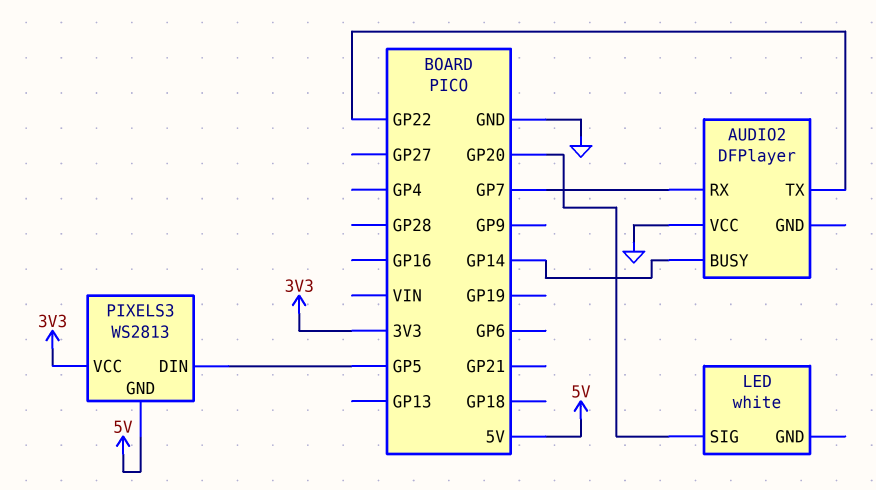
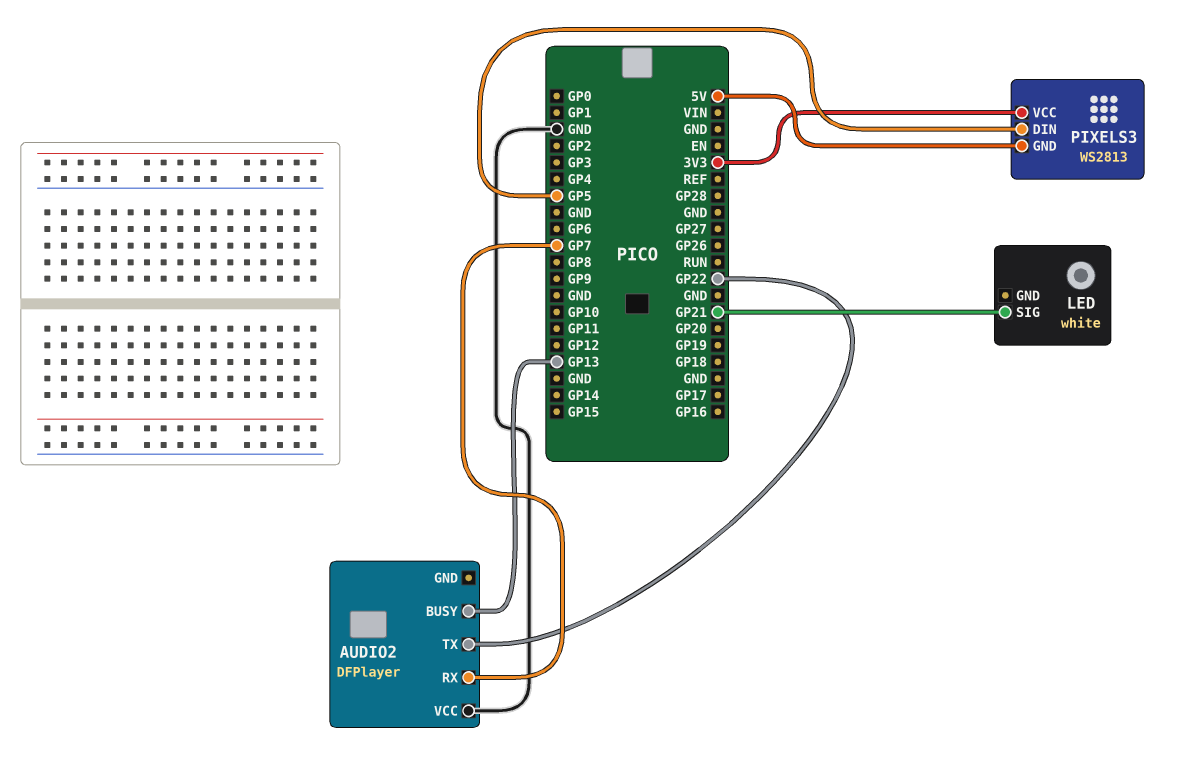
AUDIO2 pin BUSY: GP14 -> GP13
LED pin SIG: GP20 -> GP21

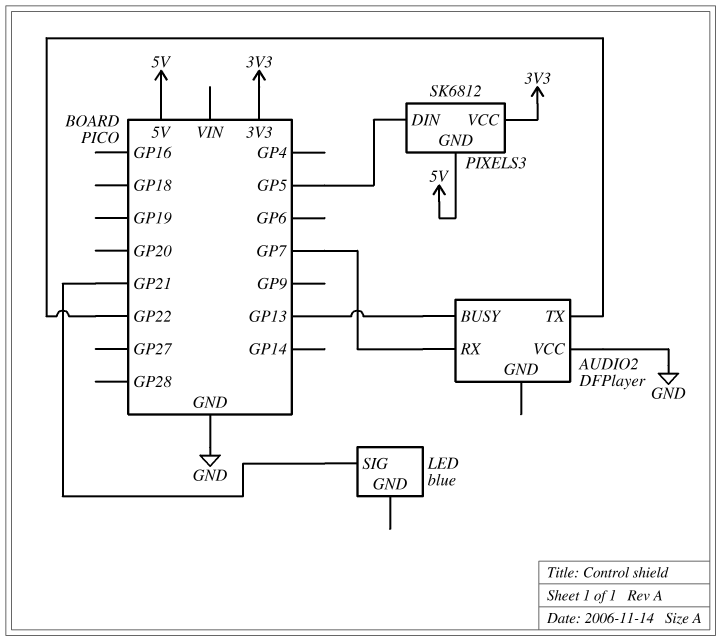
LED: white -> blue
PIXELS3: WS2813 -> SK6812

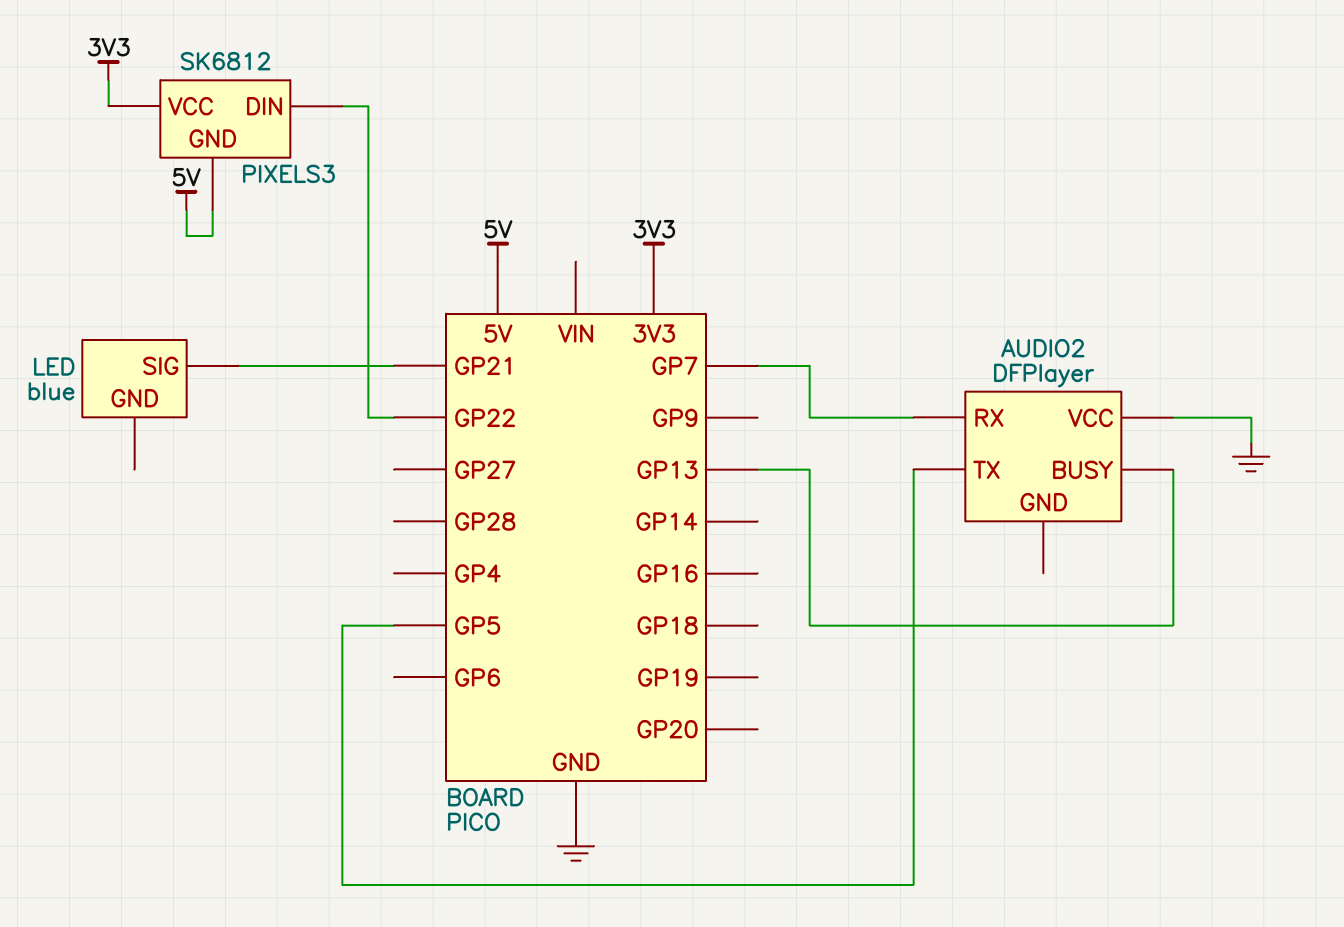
AUDIO2 pin TX: GP22 -> GP5
PIXELS3 pin DIN: GP5 -> GP22

